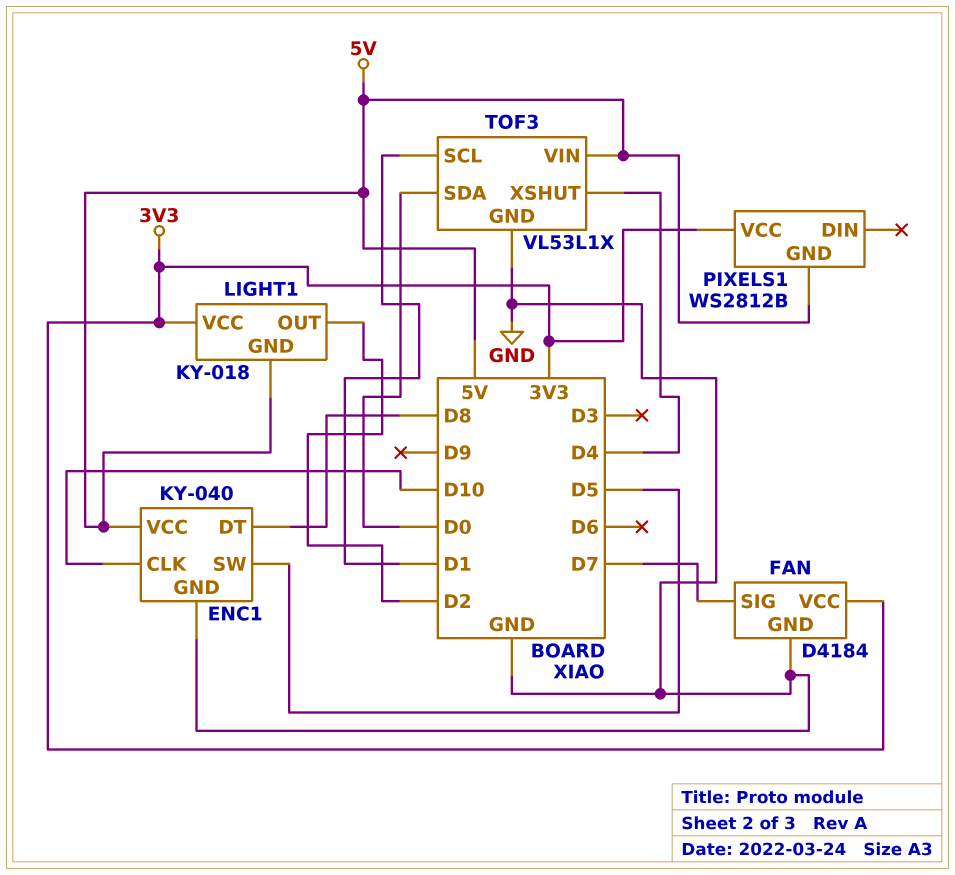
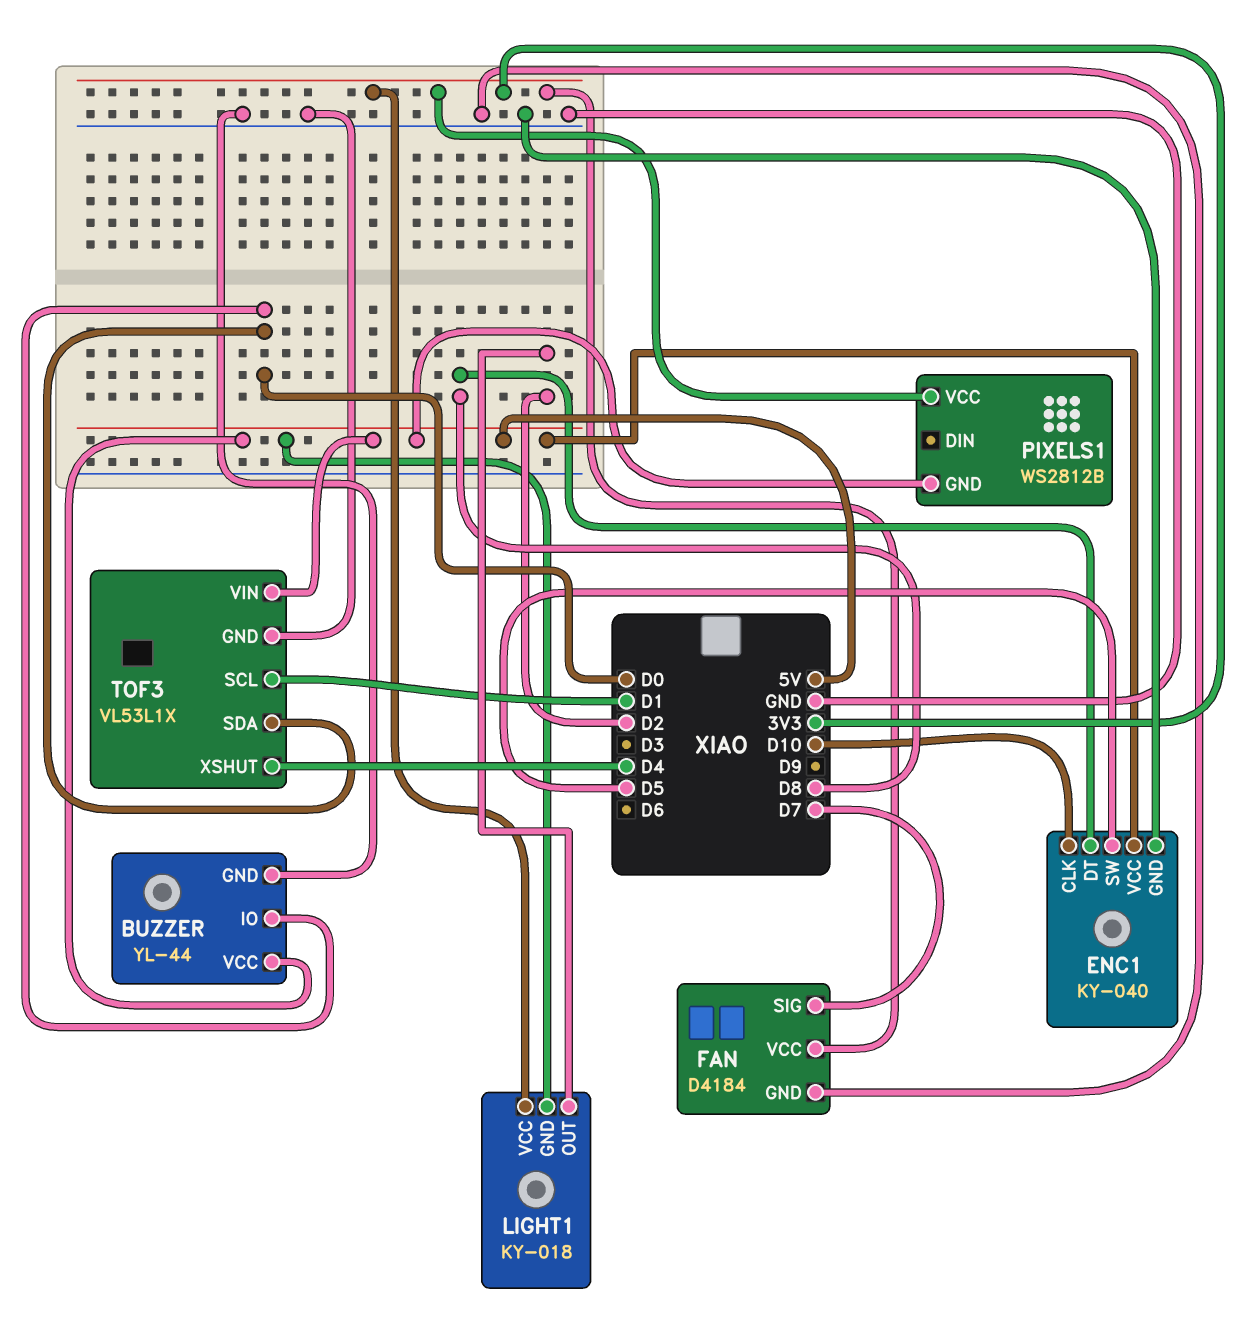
BUZZER: none -> YL-44
BUZZER pin GND: none -> GND
BUZZER pin IO: none -> D0
BUZZER pin VCC: none -> 5V

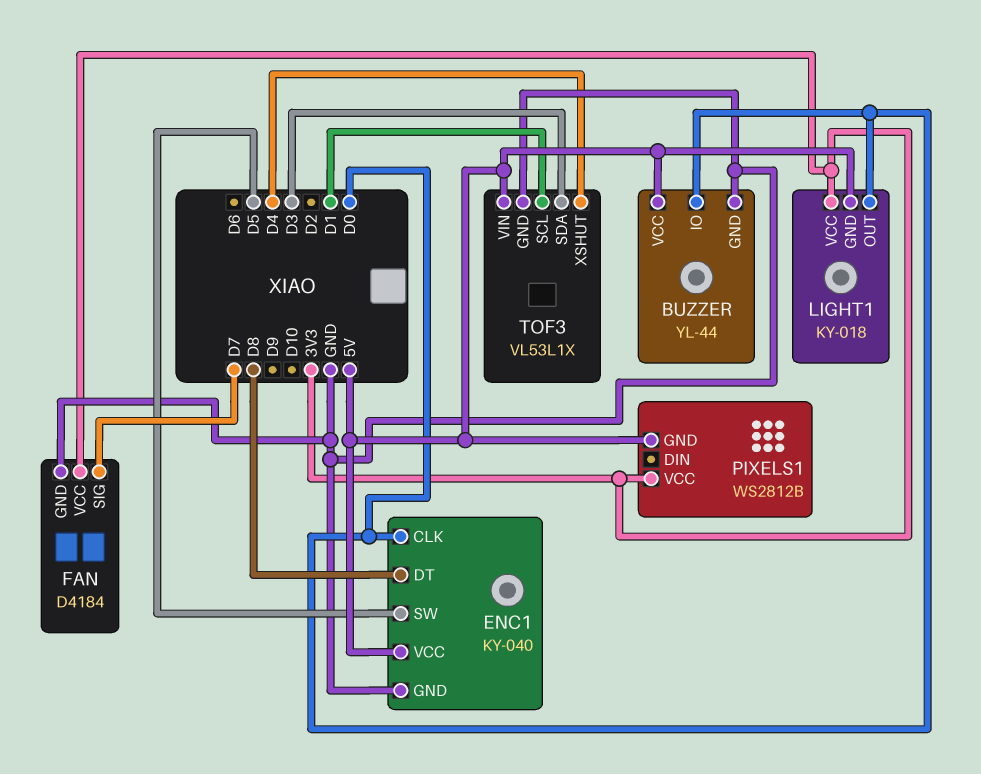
ENC1 pin CLK: D10 -> D0
LIGHT1 pin OUT: D2 -> D0
TOF3 pin SDA: D0 -> D3

